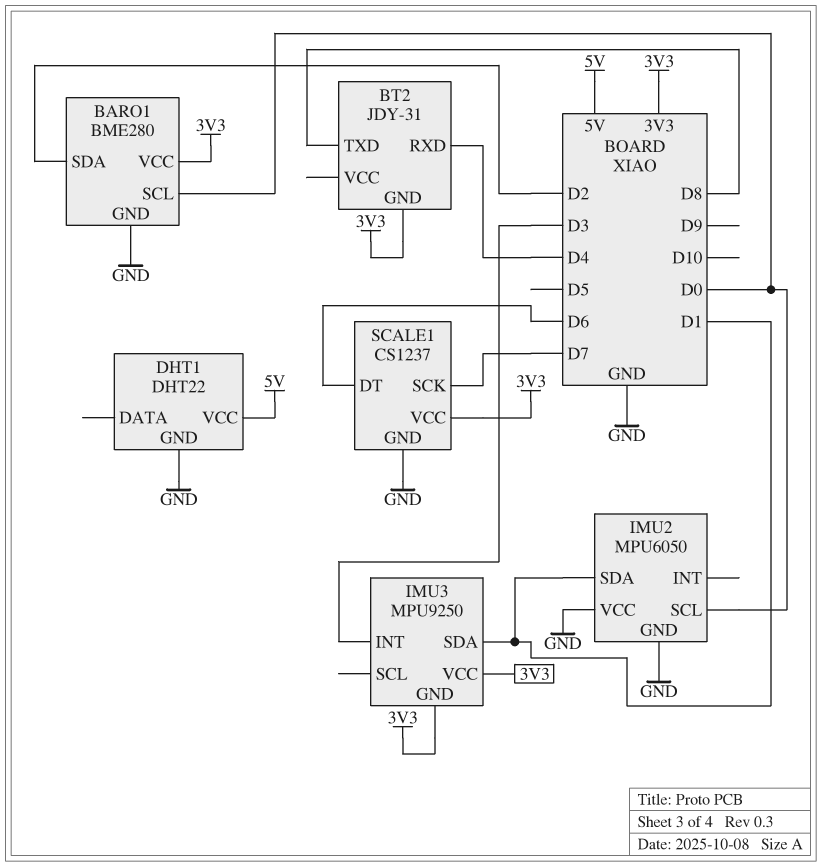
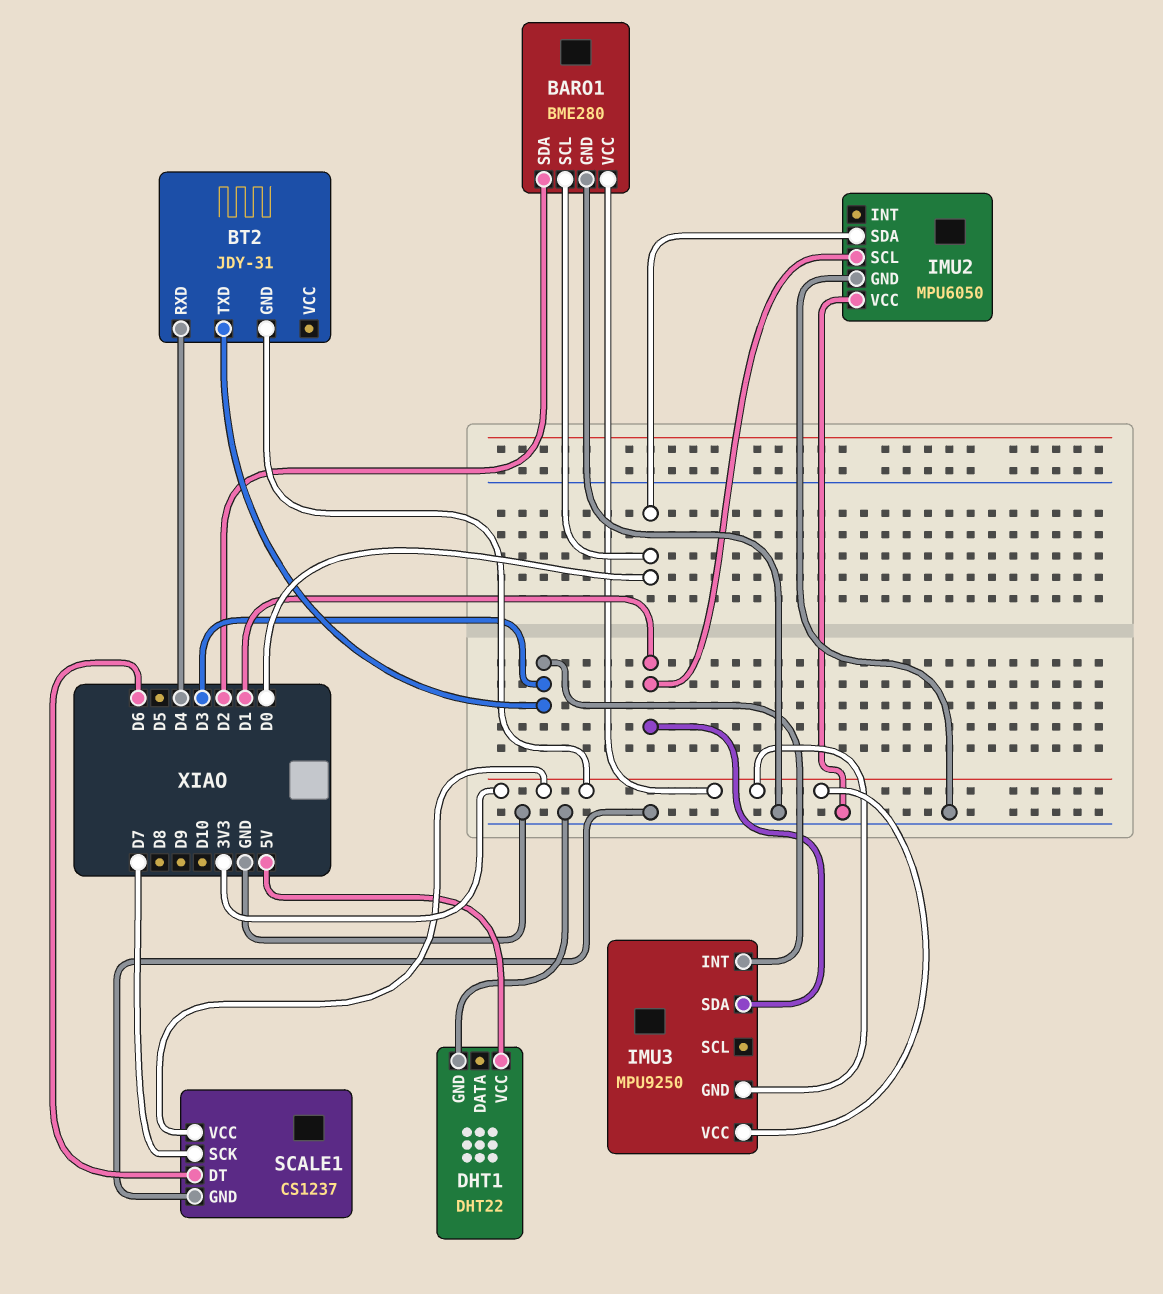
BT2 pin TXD: D8 -> D3
IMU2 pin SCL: D0 -> D1
IMU2 pin SDA: D1 -> D0

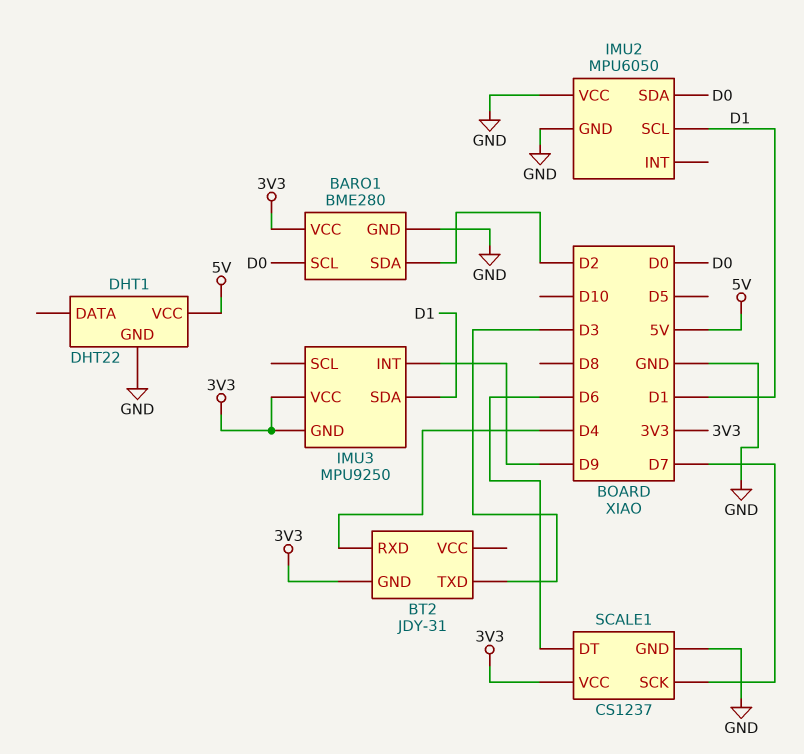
IMU3 pin INT: D3 -> D9

